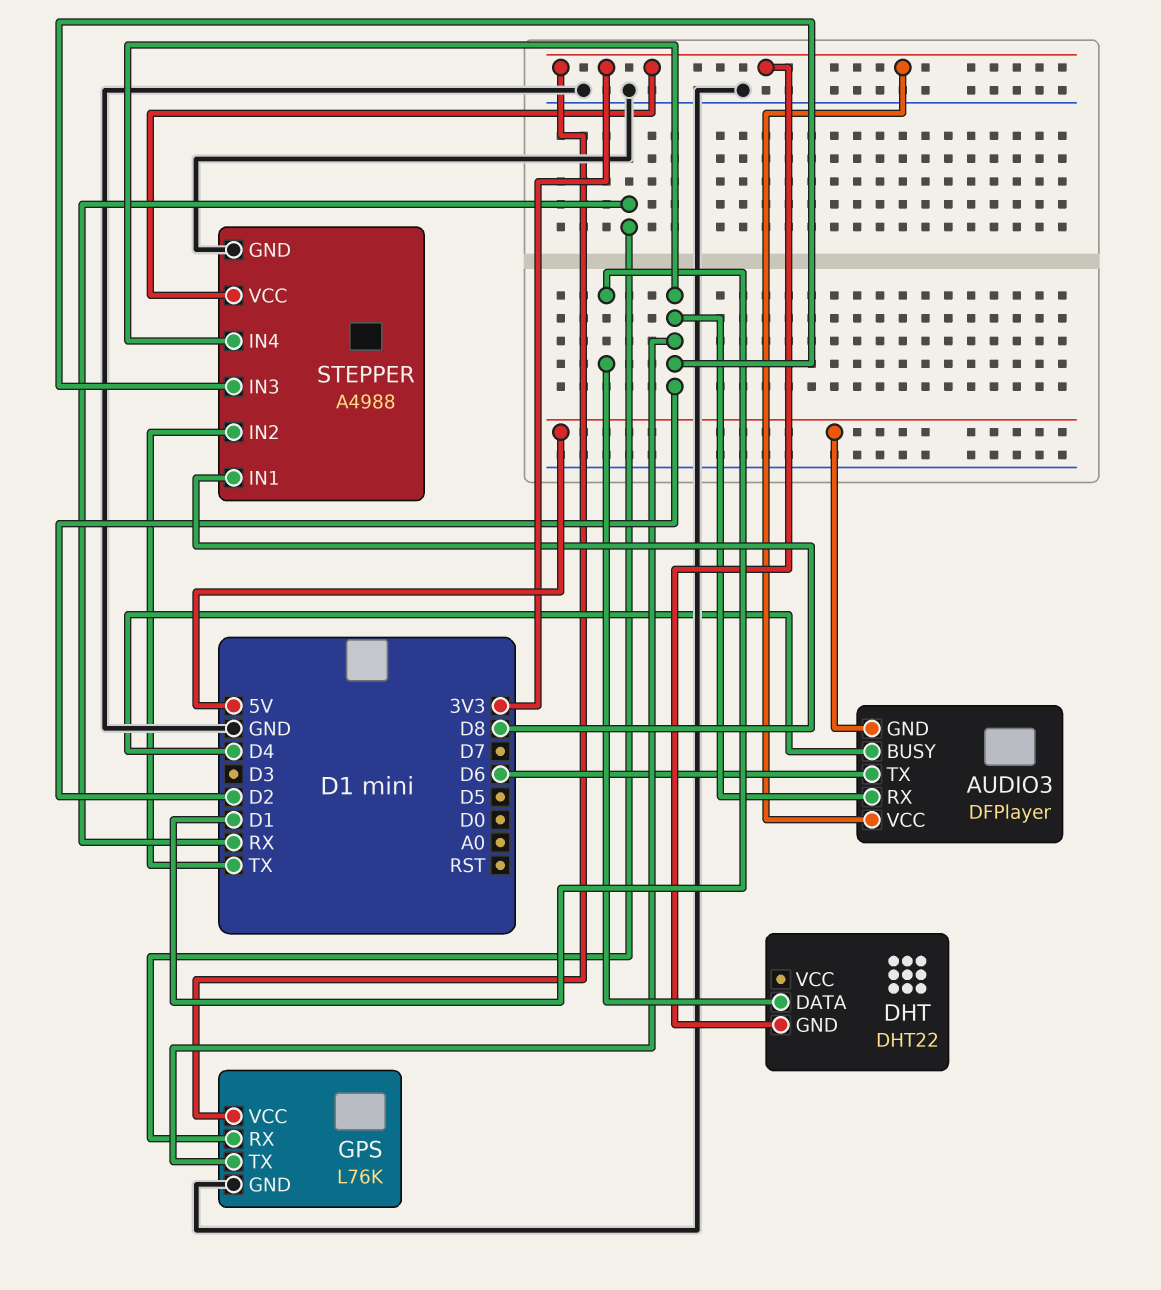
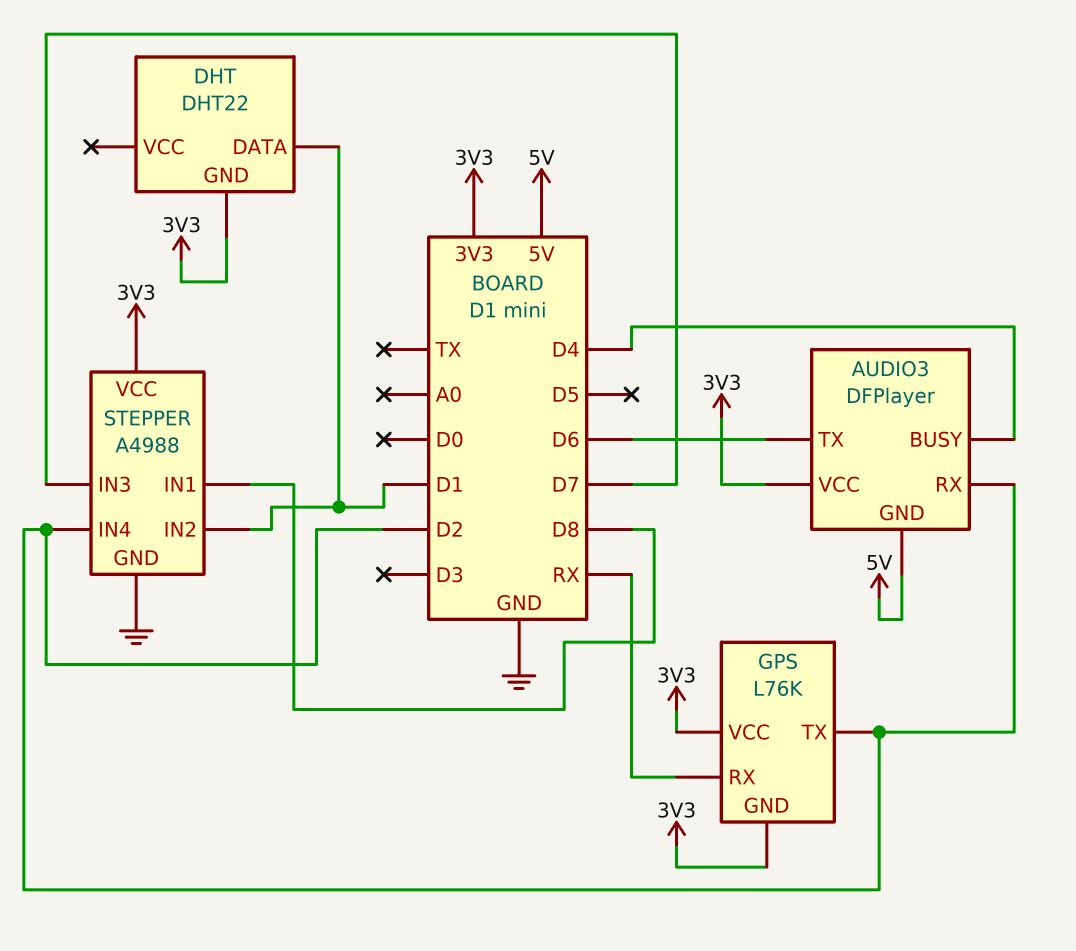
GPS pin GND: GND -> 3V3
STEPPER pin IN2: TX -> D1
STEPPER pin IN3: D2 -> D7

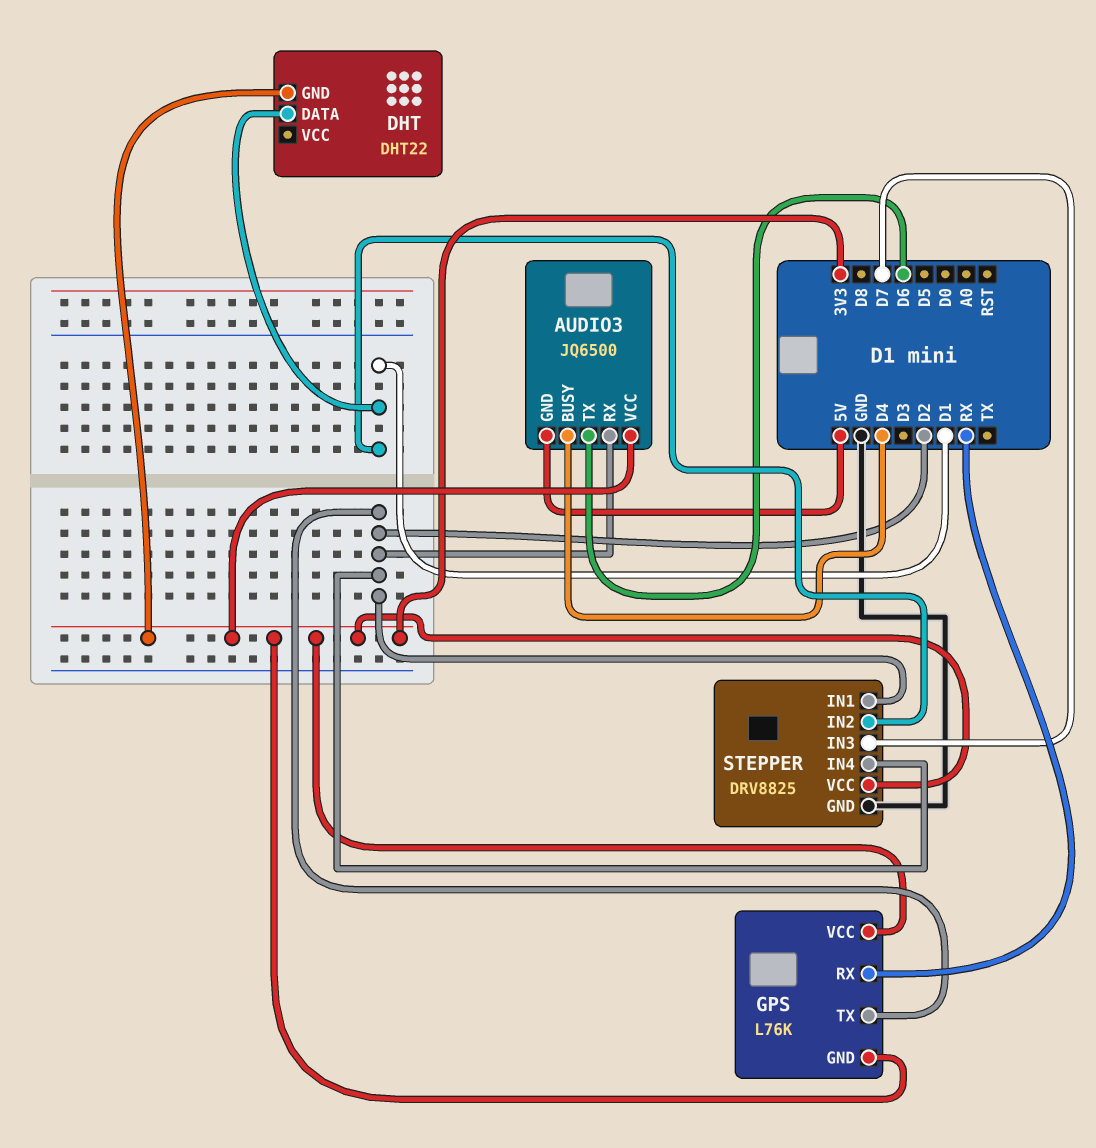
AUDIO3: DFPlayer -> JQ6500
STEPPER: A4988 -> DRV8825
STEPPER pin IN1: D8 -> D2

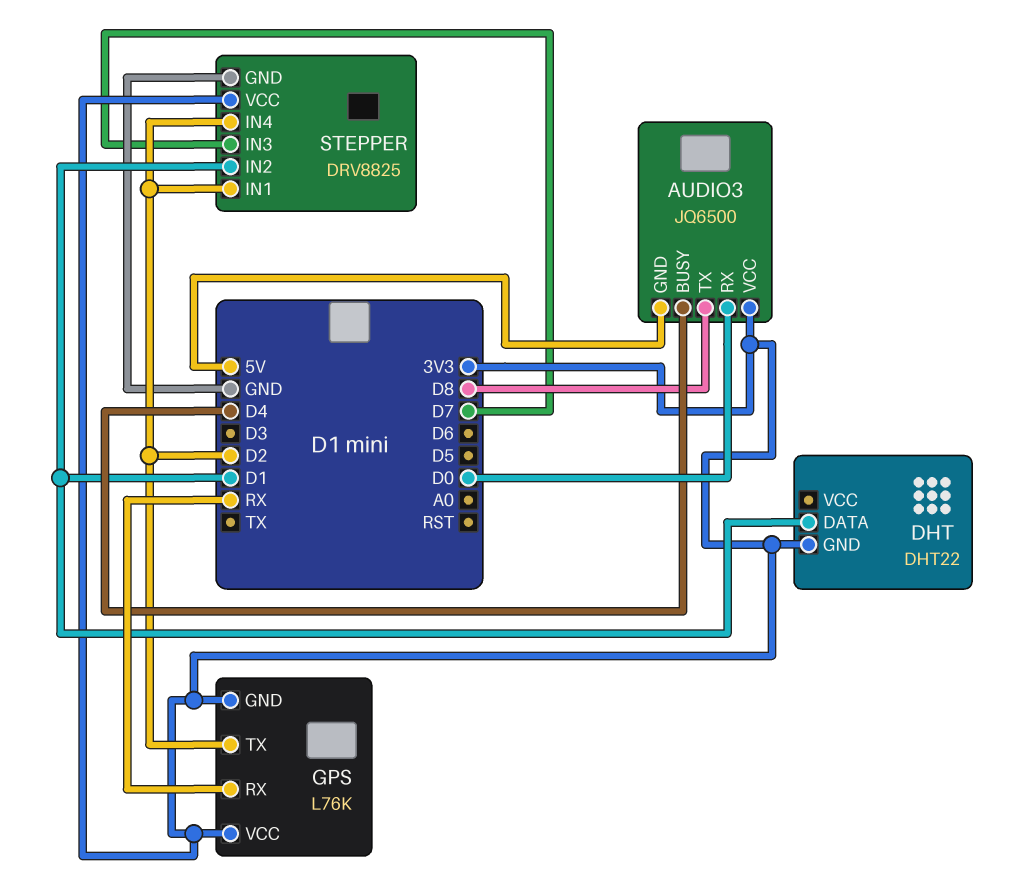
AUDIO3 pin RX: D2 -> D0
AUDIO3 pin TX: D6 -> D8

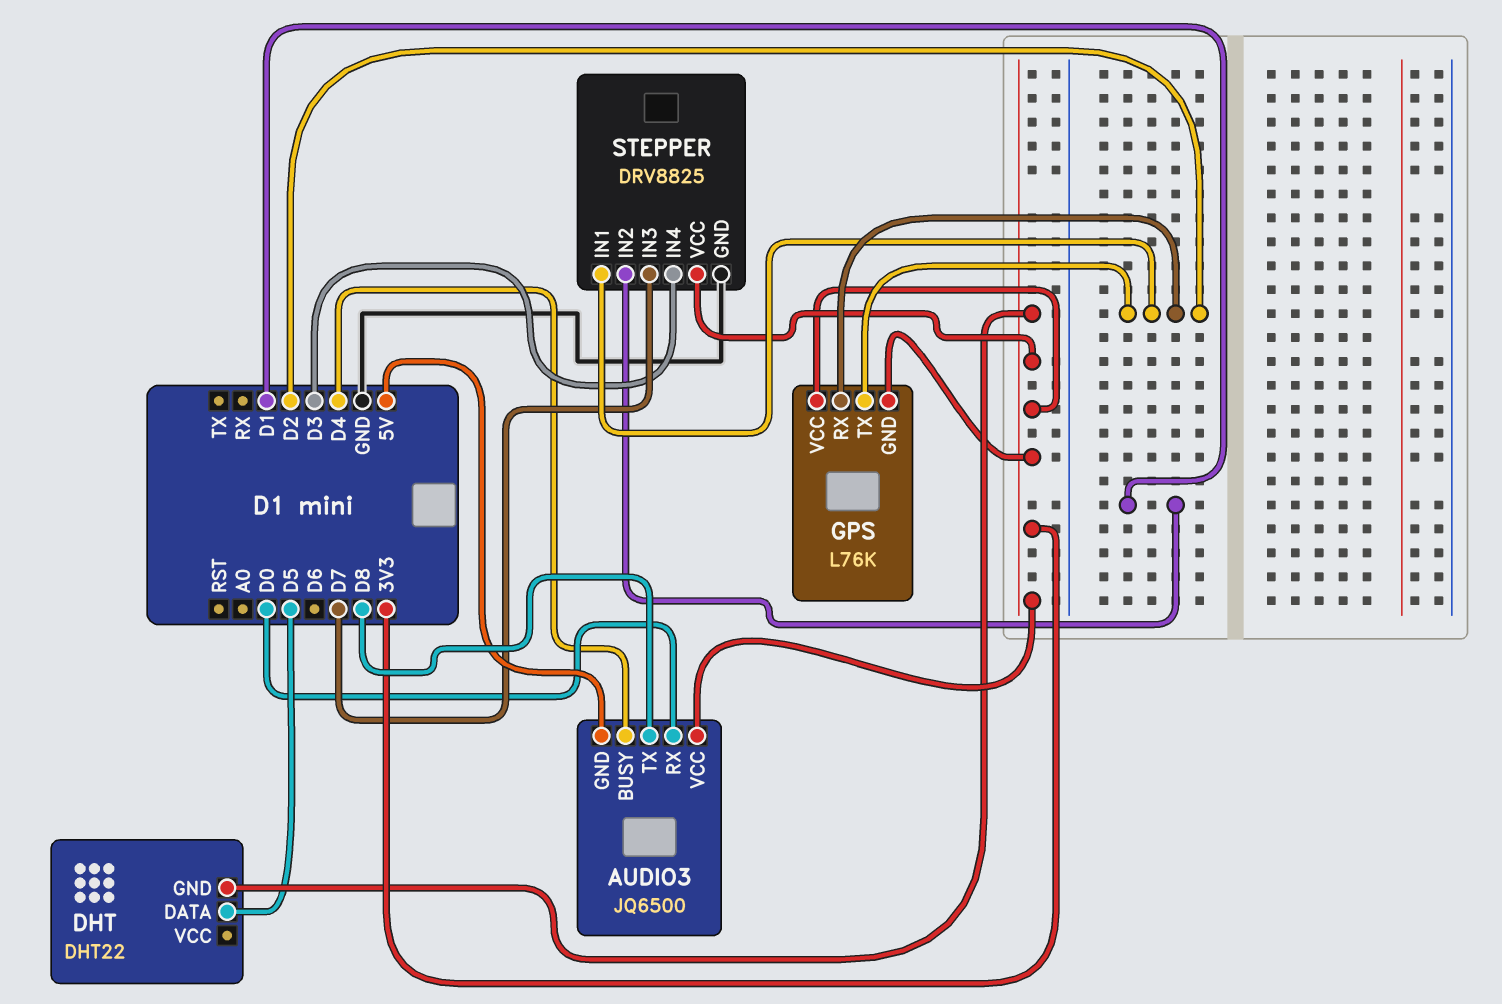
DHT pin DATA: D1 -> D5
GPS pin RX: RX -> D2
STEPPER pin IN4: D2 -> D3

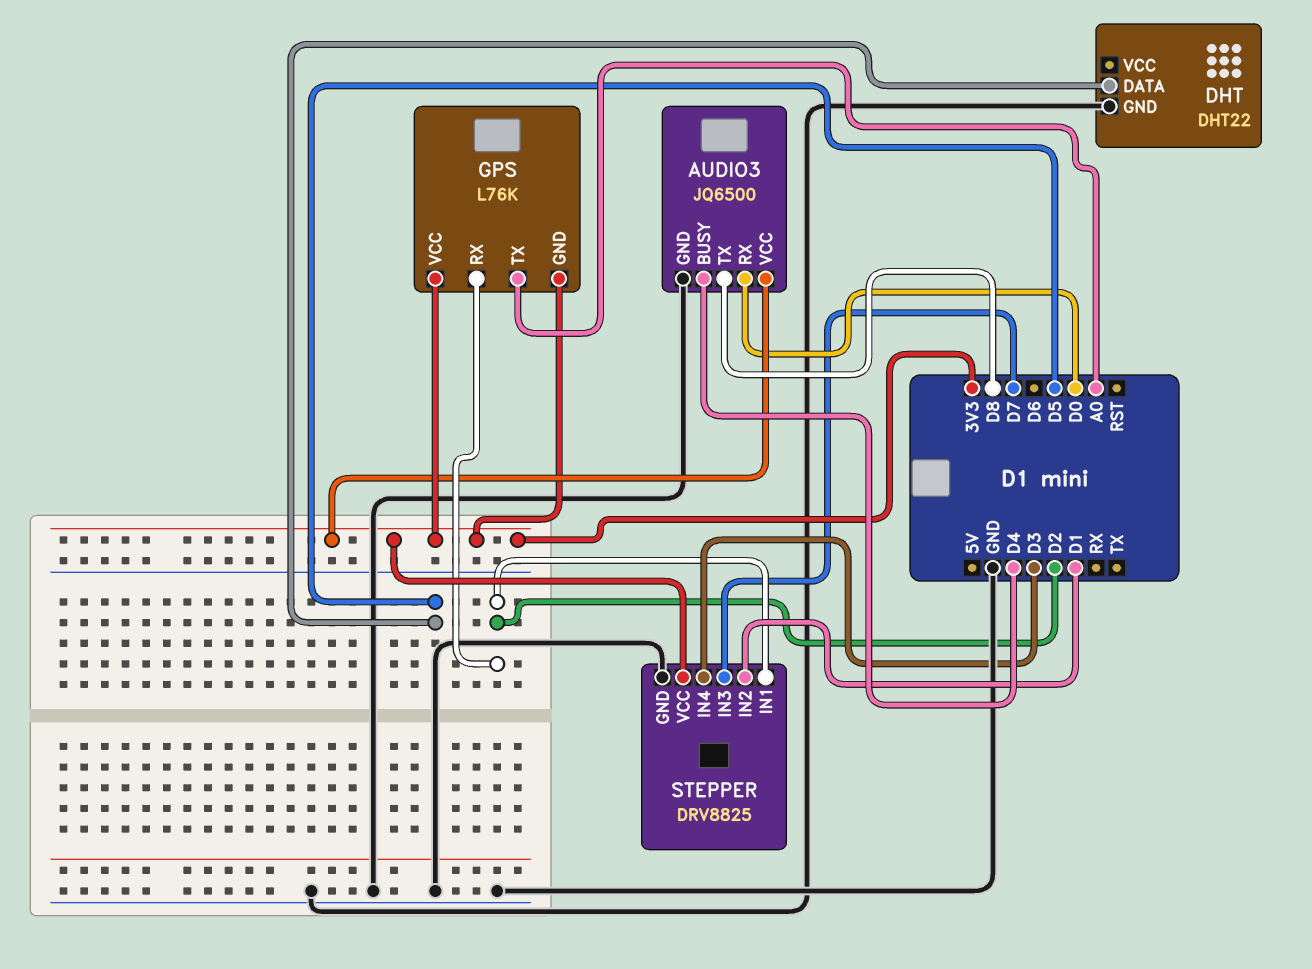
AUDIO3 pin GND: 5V -> GND
DHT pin GND: 3V3 -> GND
GPS pin TX: D2 -> A0

